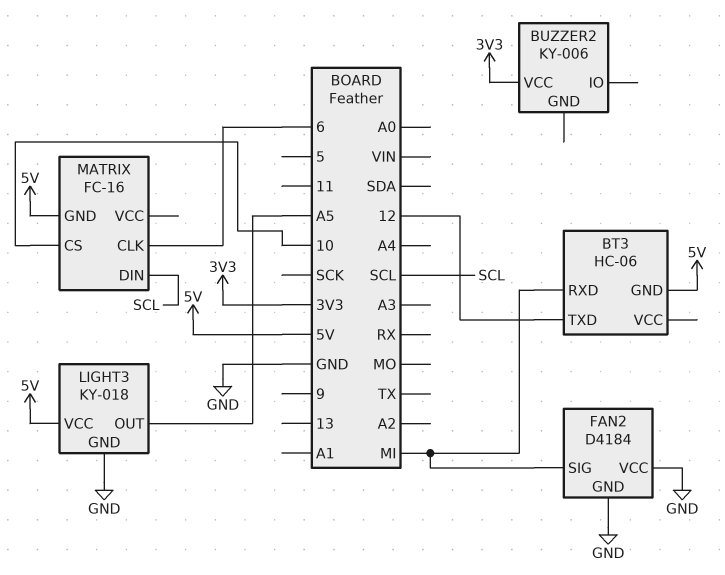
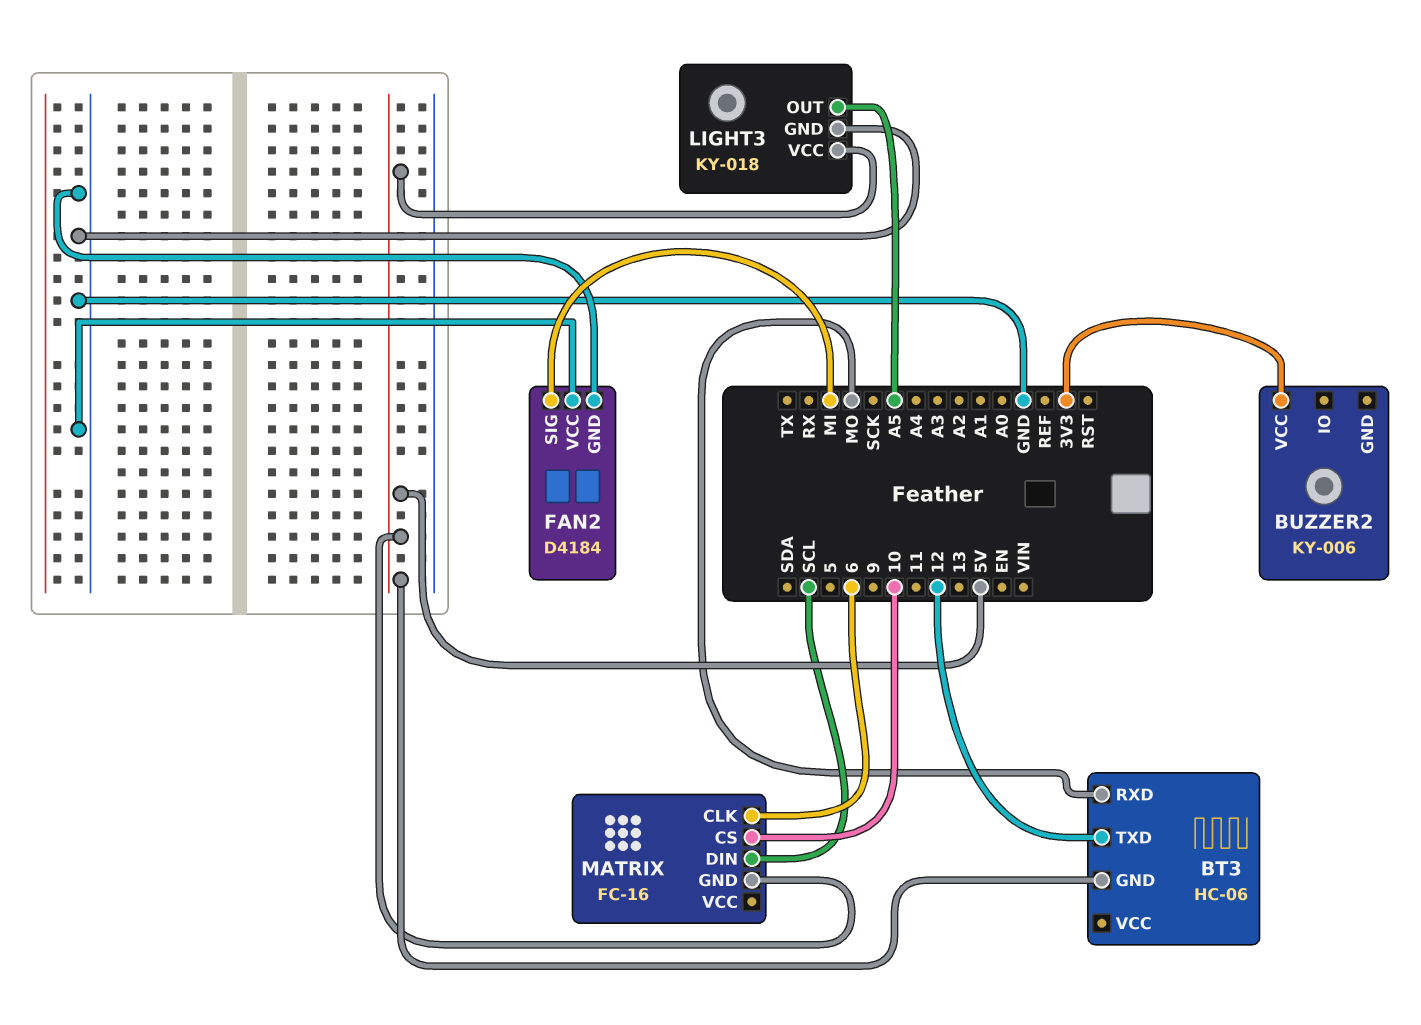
BT3 pin RXD: MI -> MO

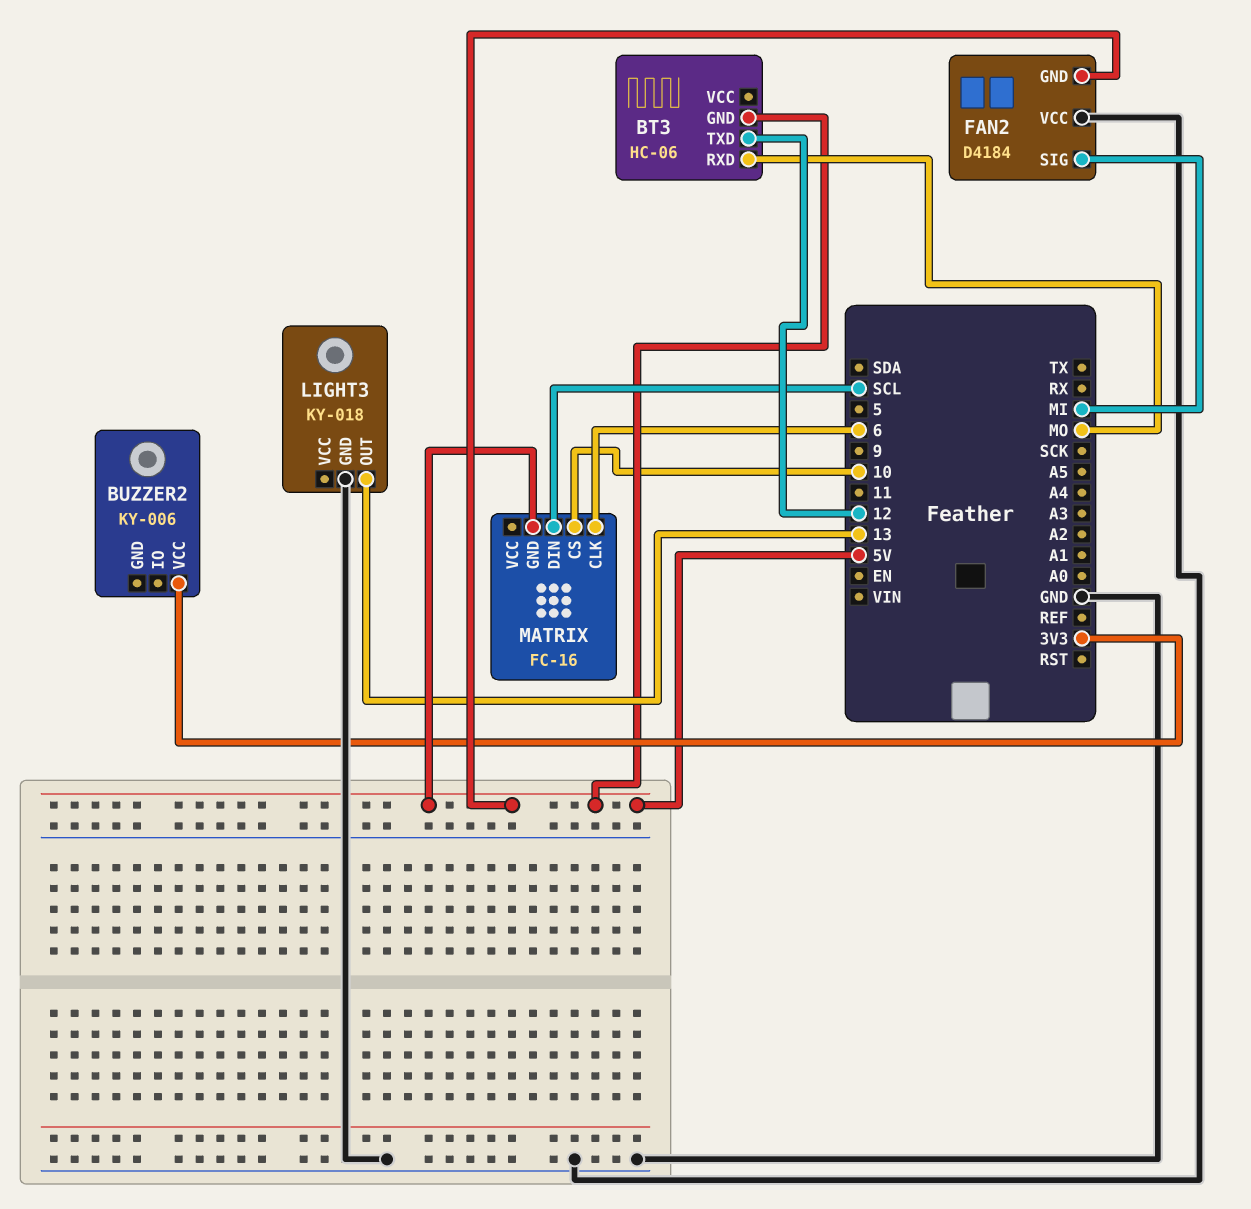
FAN2 pin GND: GND -> 5V
LIGHT3 pin OUT: A5 -> 13
LIGHT3 pin VCC: 5V -> none

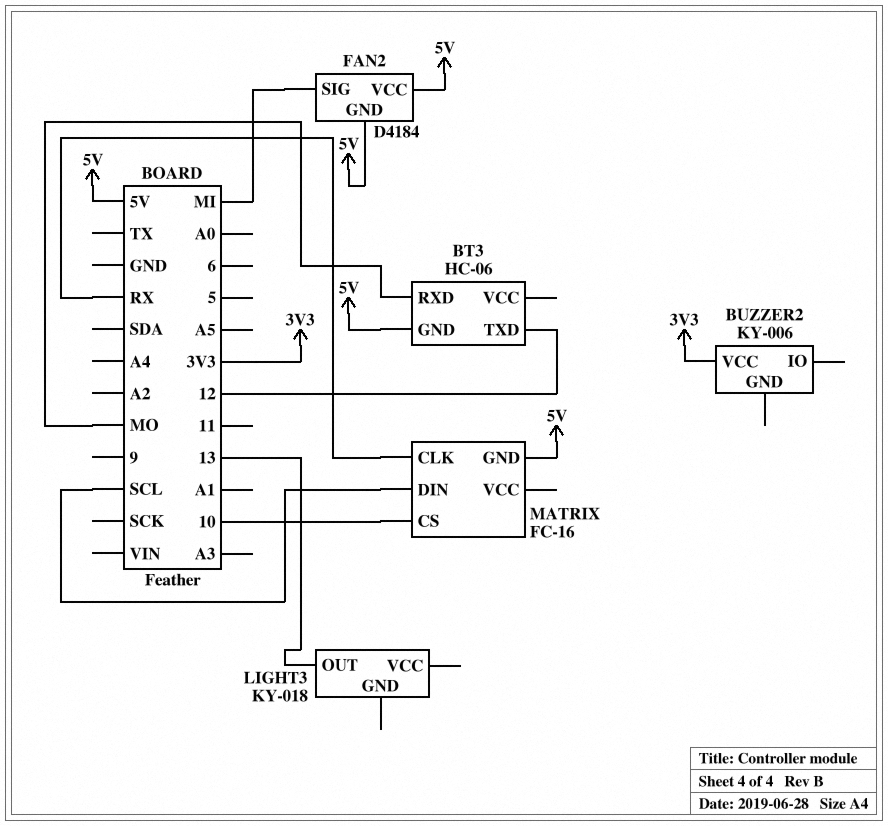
FAN2 pin VCC: GND -> 5V
LIGHT3 pin GND: GND -> none
MATRIX pin CLK: 6 -> RX

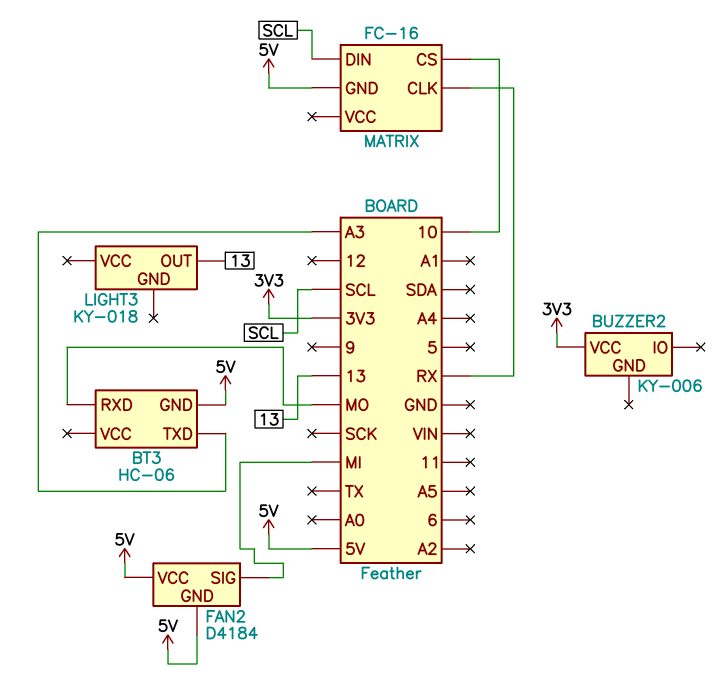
BT3 pin TXD: 12 -> A3

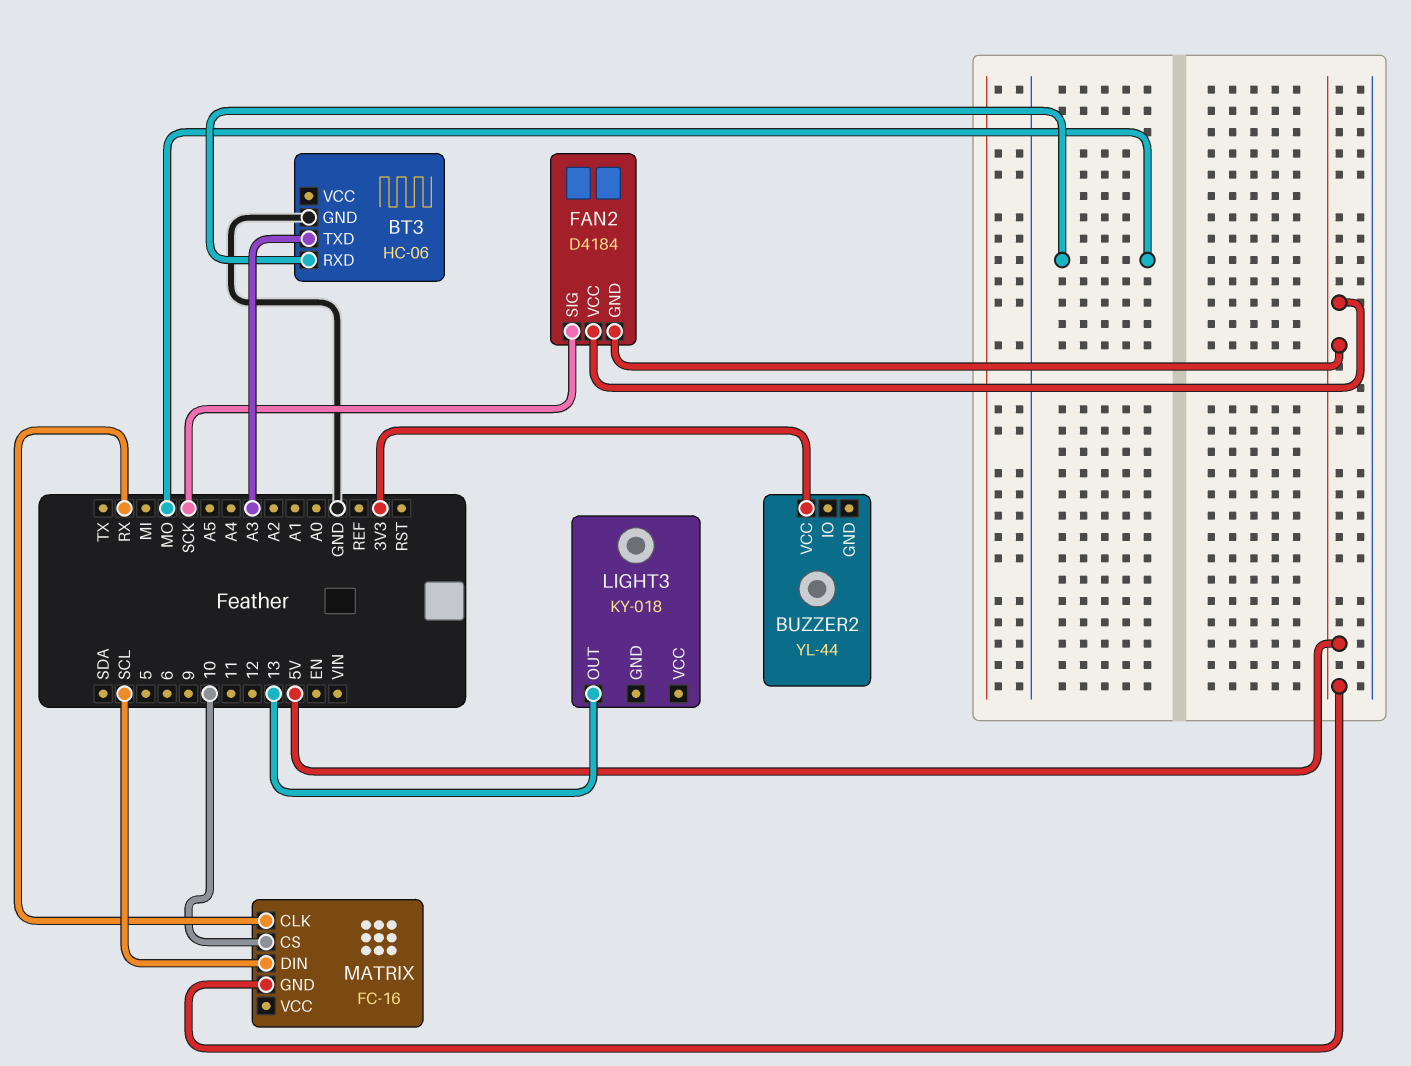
BT3 pin GND: 5V -> GND
BUZZER2: KY-006 -> YL-44
FAN2 pin SIG: MI -> SCK

